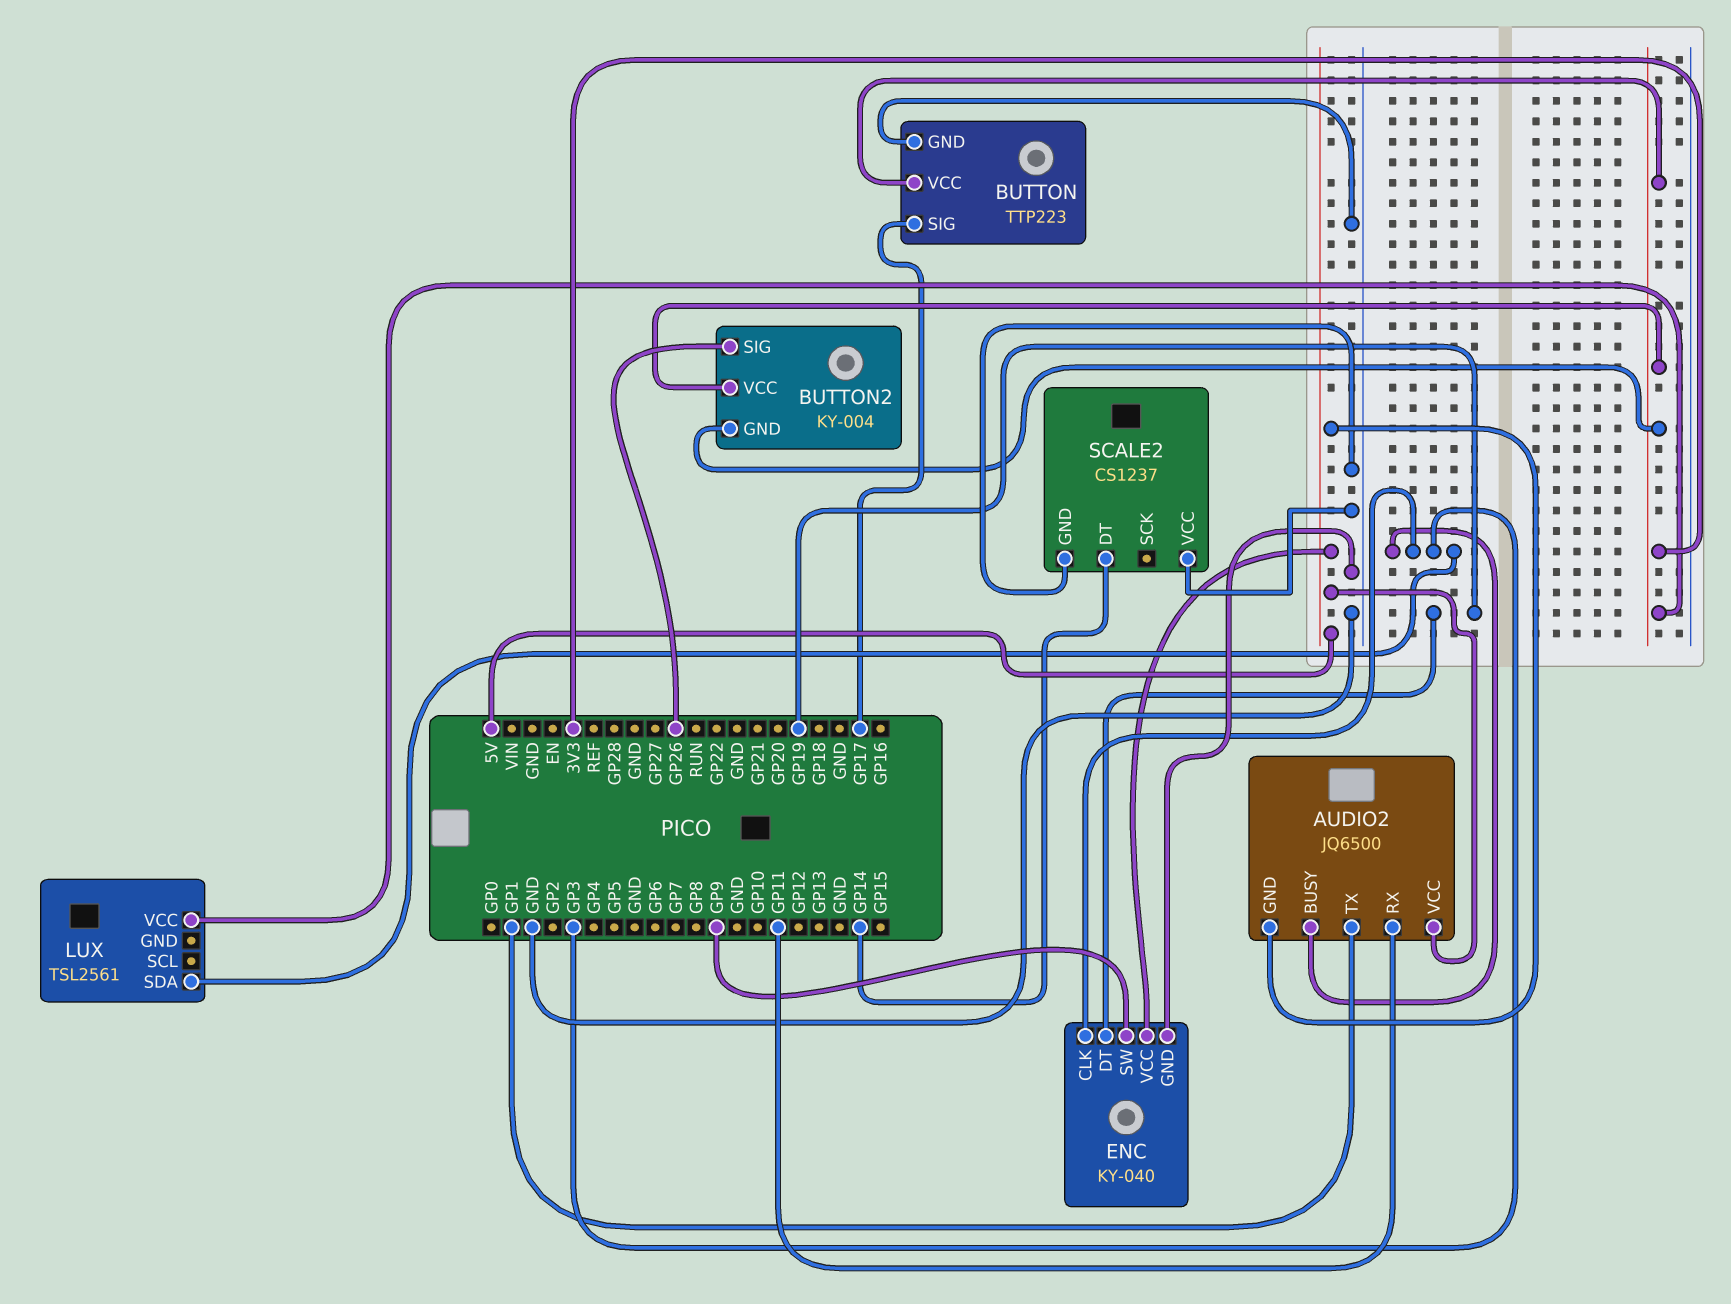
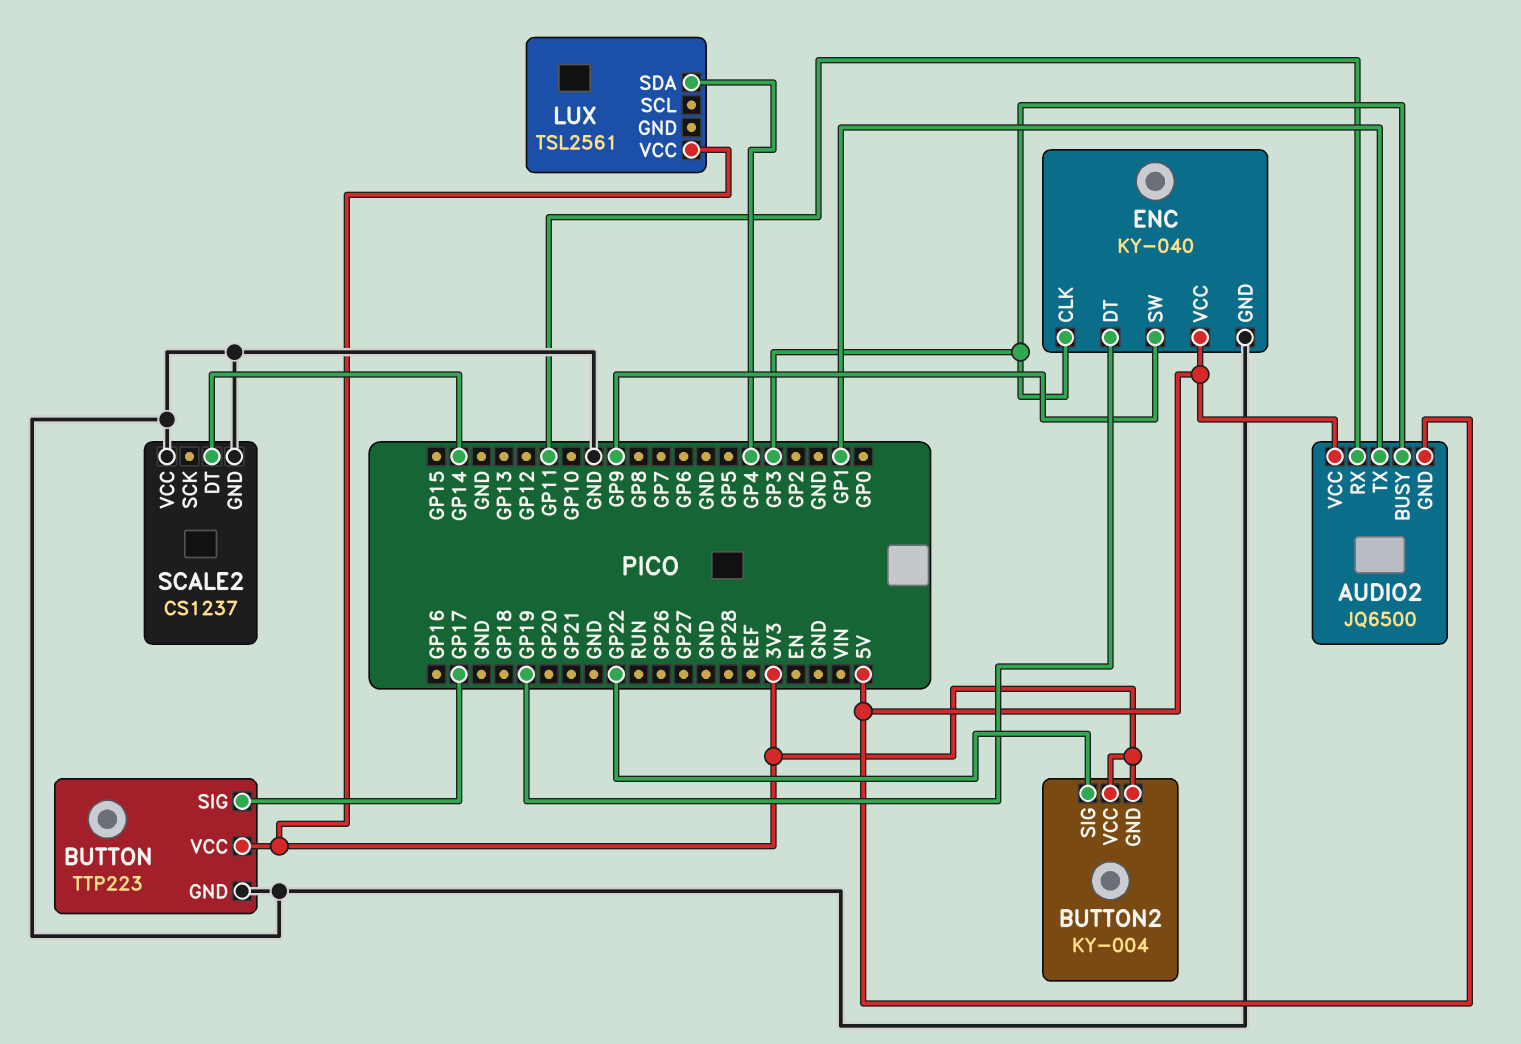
BUTTON2 pin SIG: GP26 -> GP22
LUX pin SDA: GP3 -> GP4

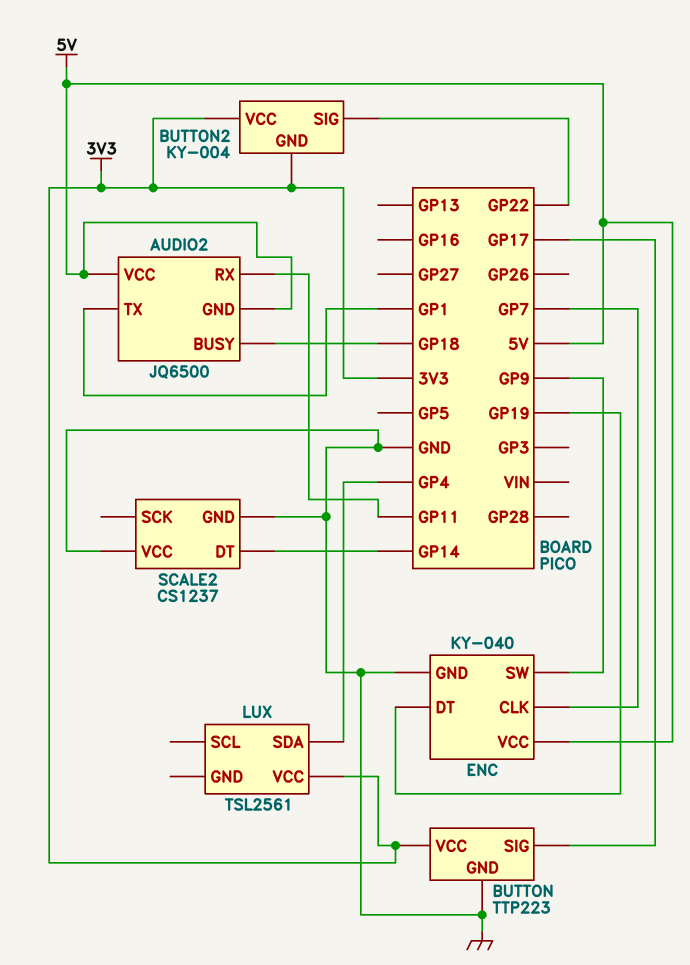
AUDIO2 pin BUSY: GP3 -> GP18
ENC pin CLK: GP3 -> GP7

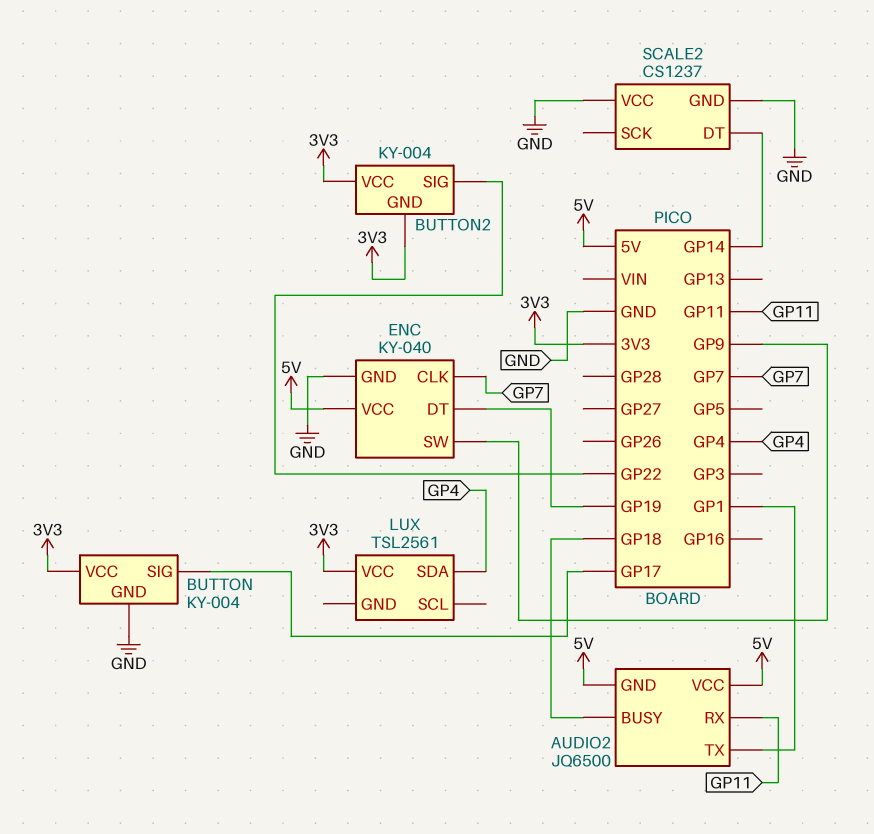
BUTTON: TTP223 -> KY-004

